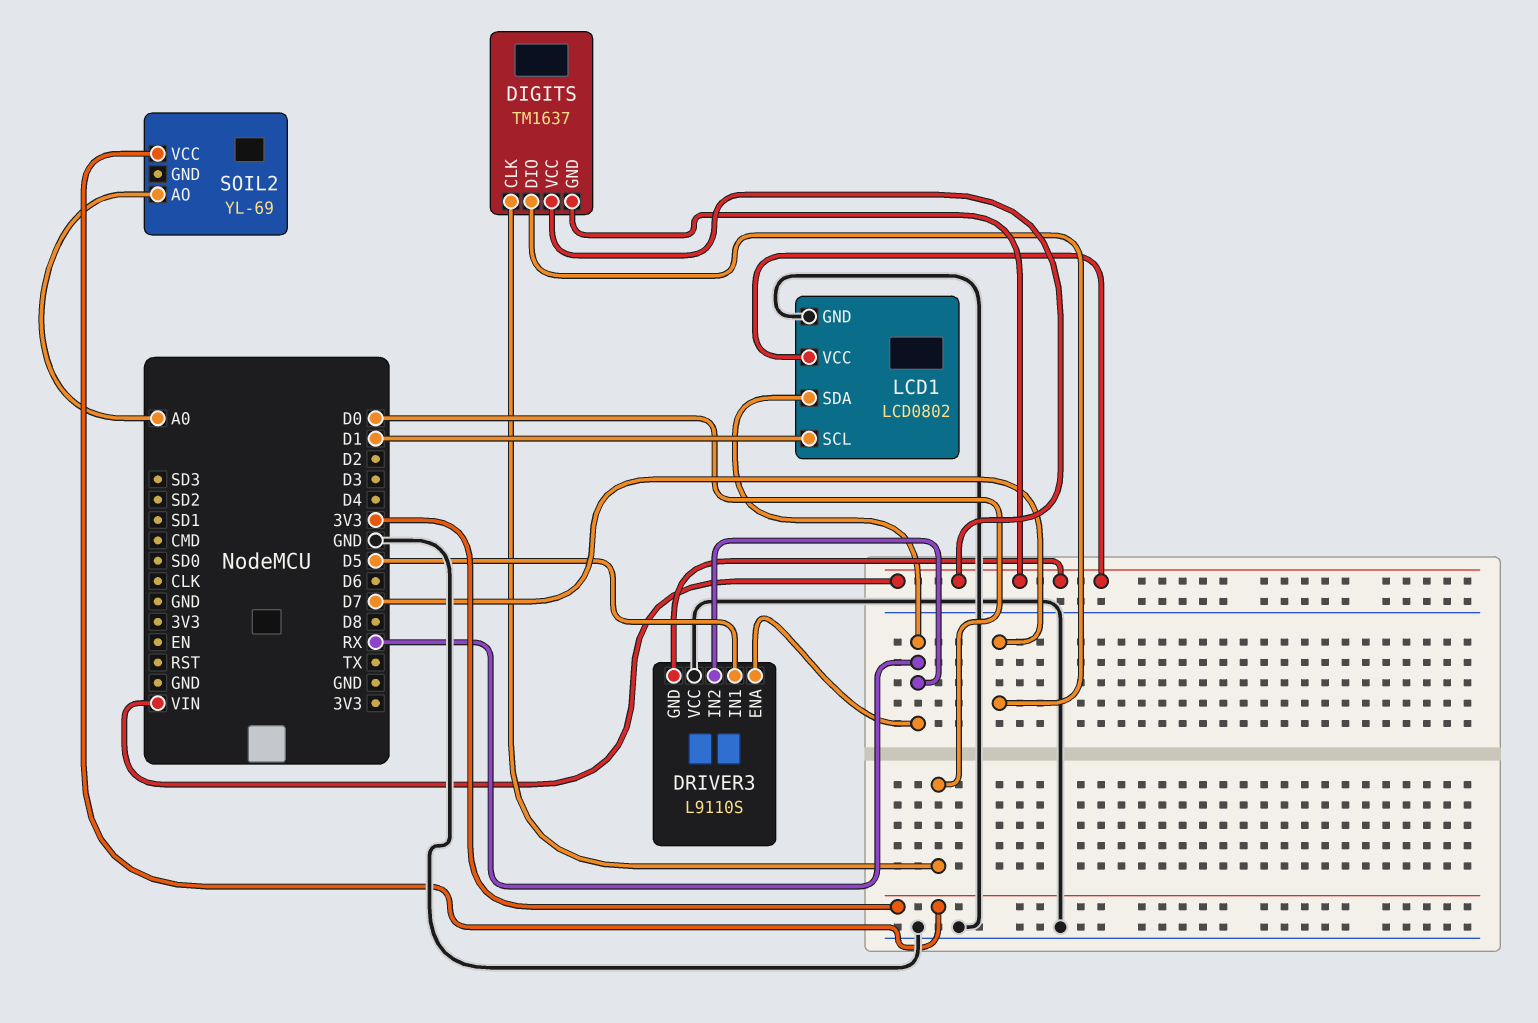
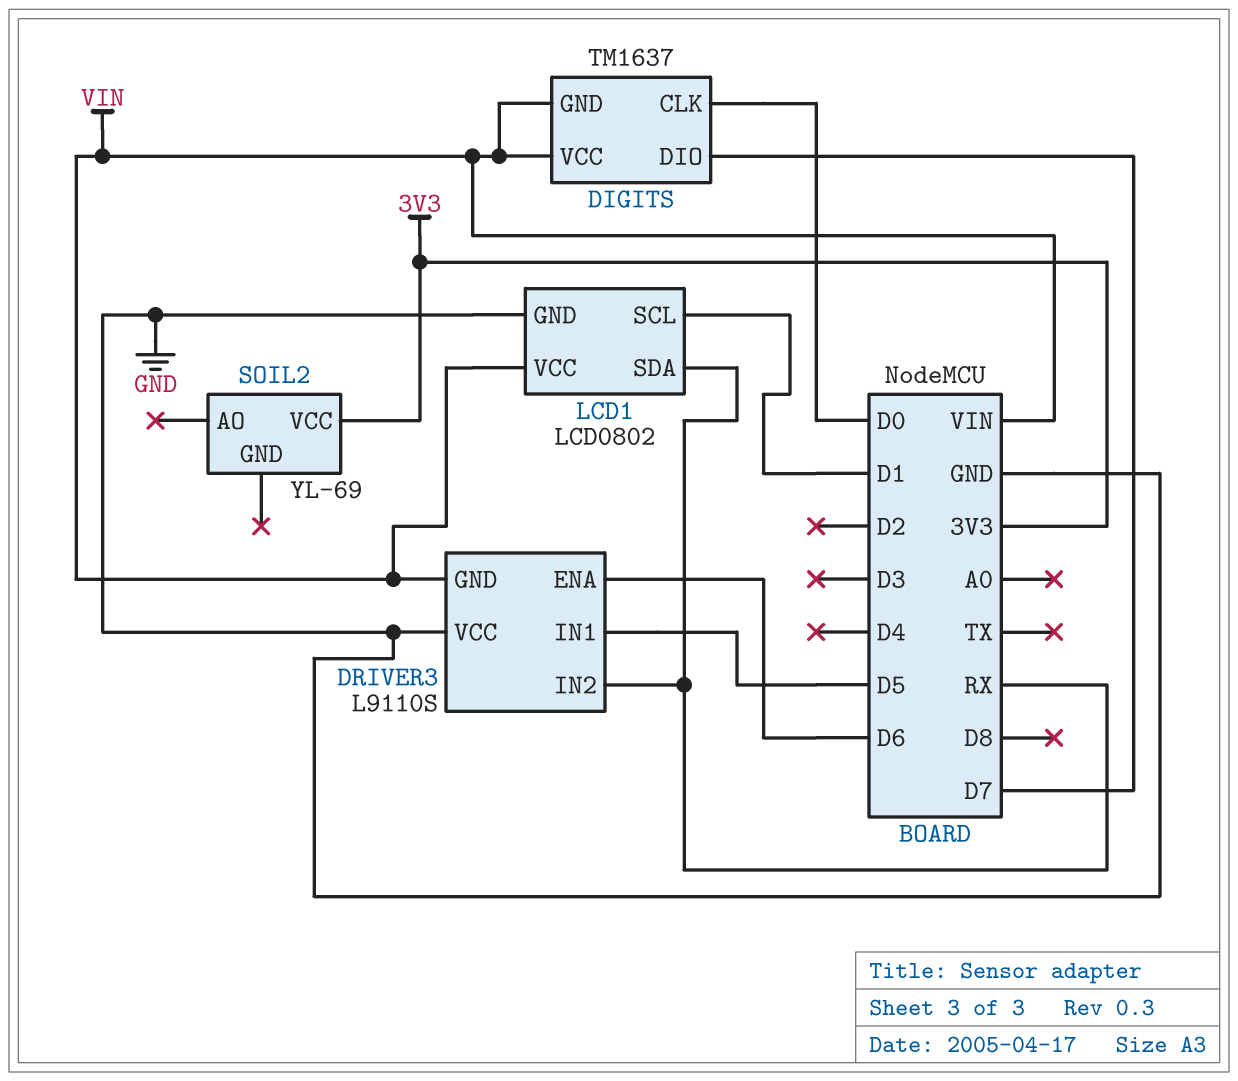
DRIVER3 pin ENA: RX -> D6
SOIL2 pin AO: A0 -> none

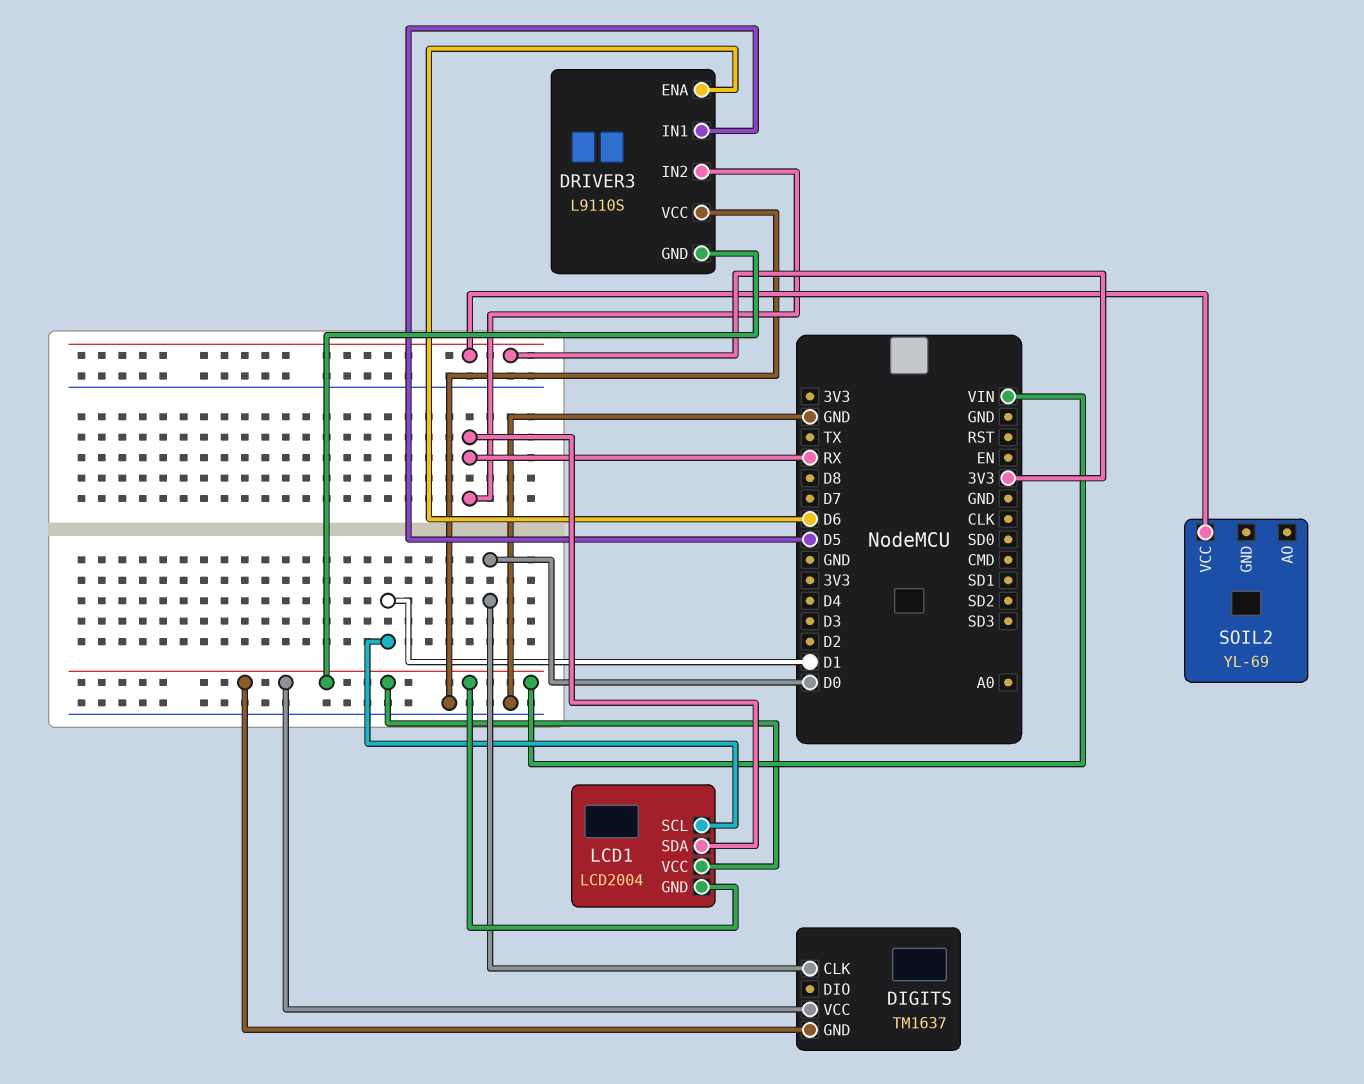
DIGITS pin DIO: D7 -> none
LCD1: LCD0802 -> LCD2004
LCD1 pin GND: GND -> VIN

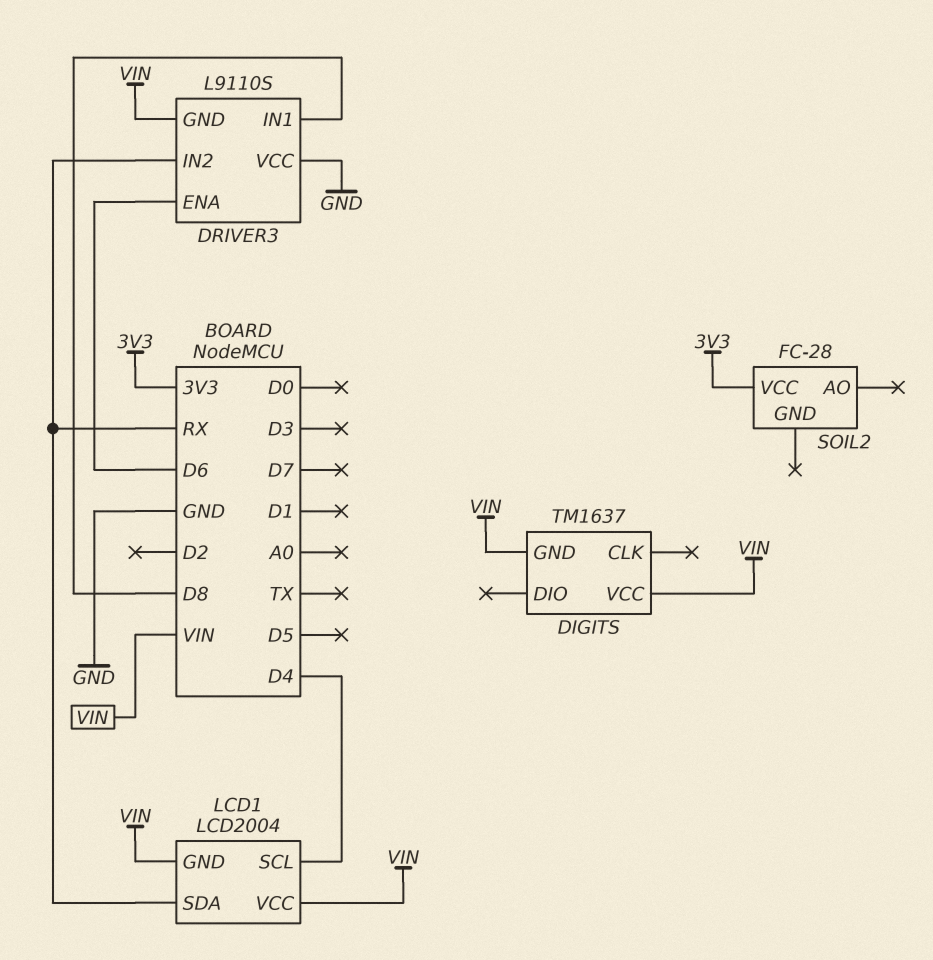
DIGITS pin CLK: D0 -> none
DRIVER3 pin IN1: D5 -> D8
LCD1 pin SCL: D1 -> D4
SOIL2: YL-69 -> FC-28

